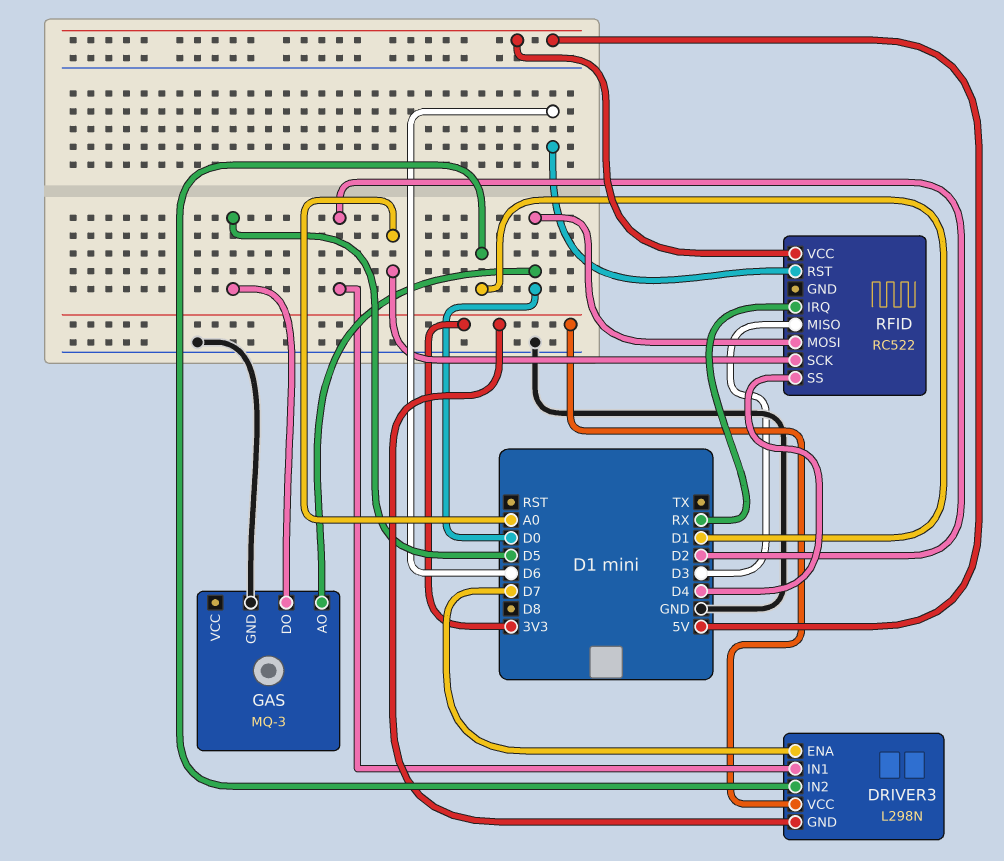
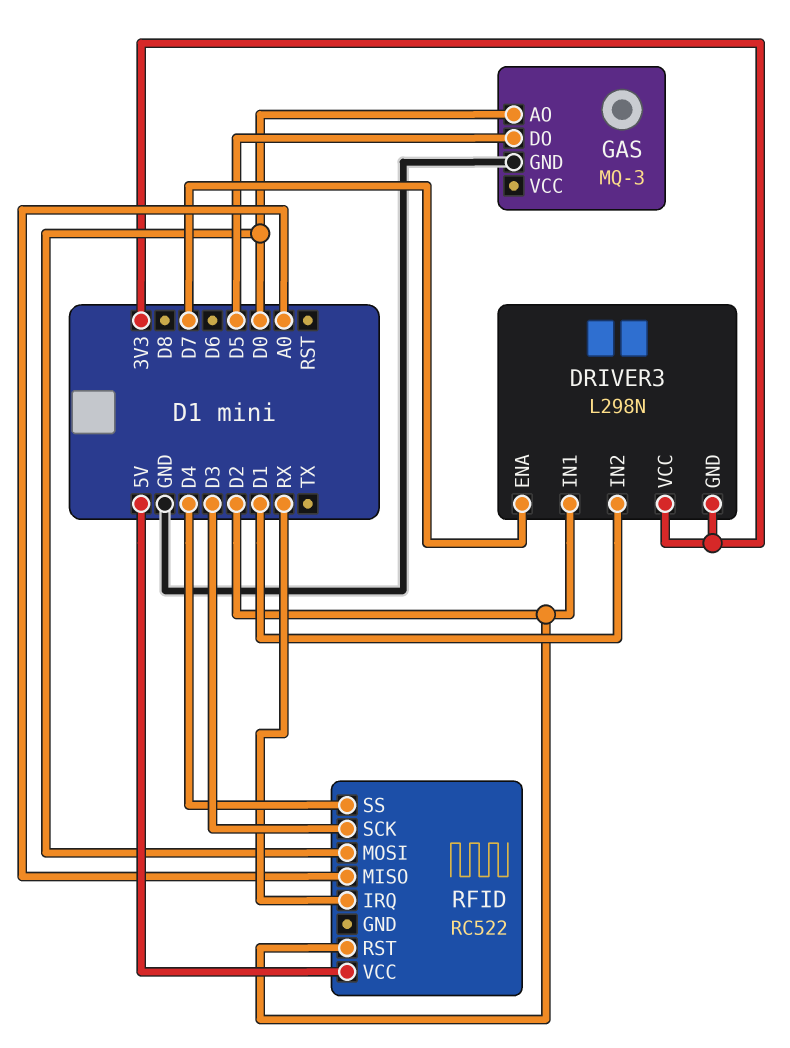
RFID pin MISO: D3 -> A0
RFID pin RST: D6 -> D2
RFID pin SCK: A0 -> D3

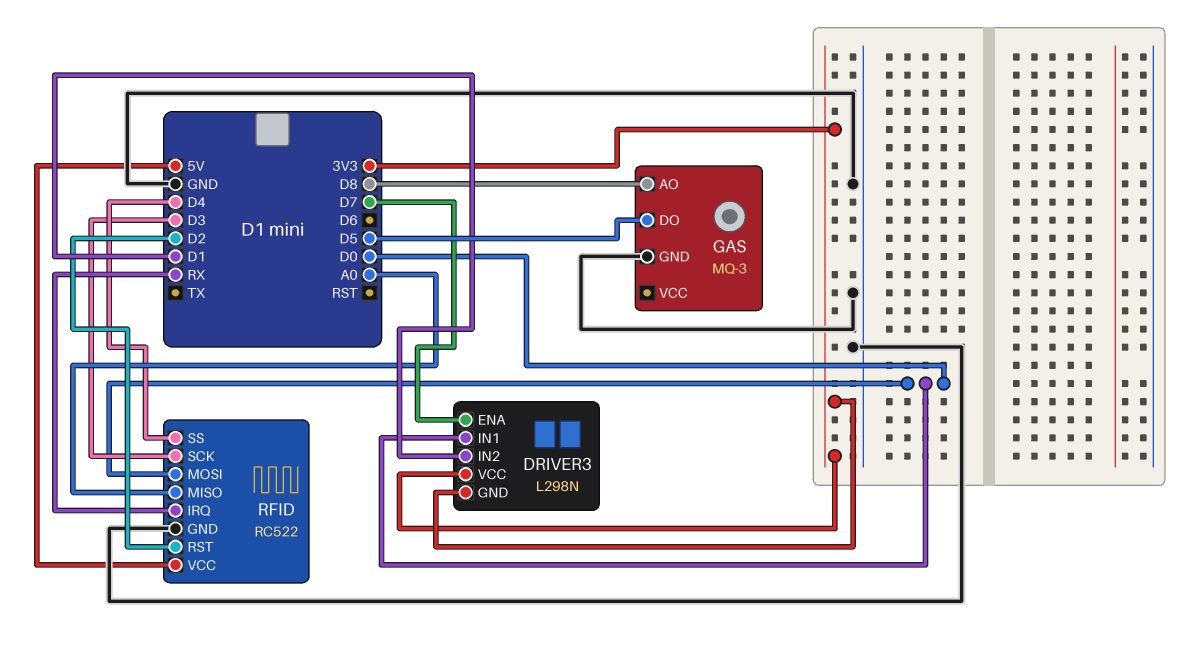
DRIVER3 pin IN1: D2 -> D0
GAS pin AO: D0 -> D8
RFID pin GND: none -> GND

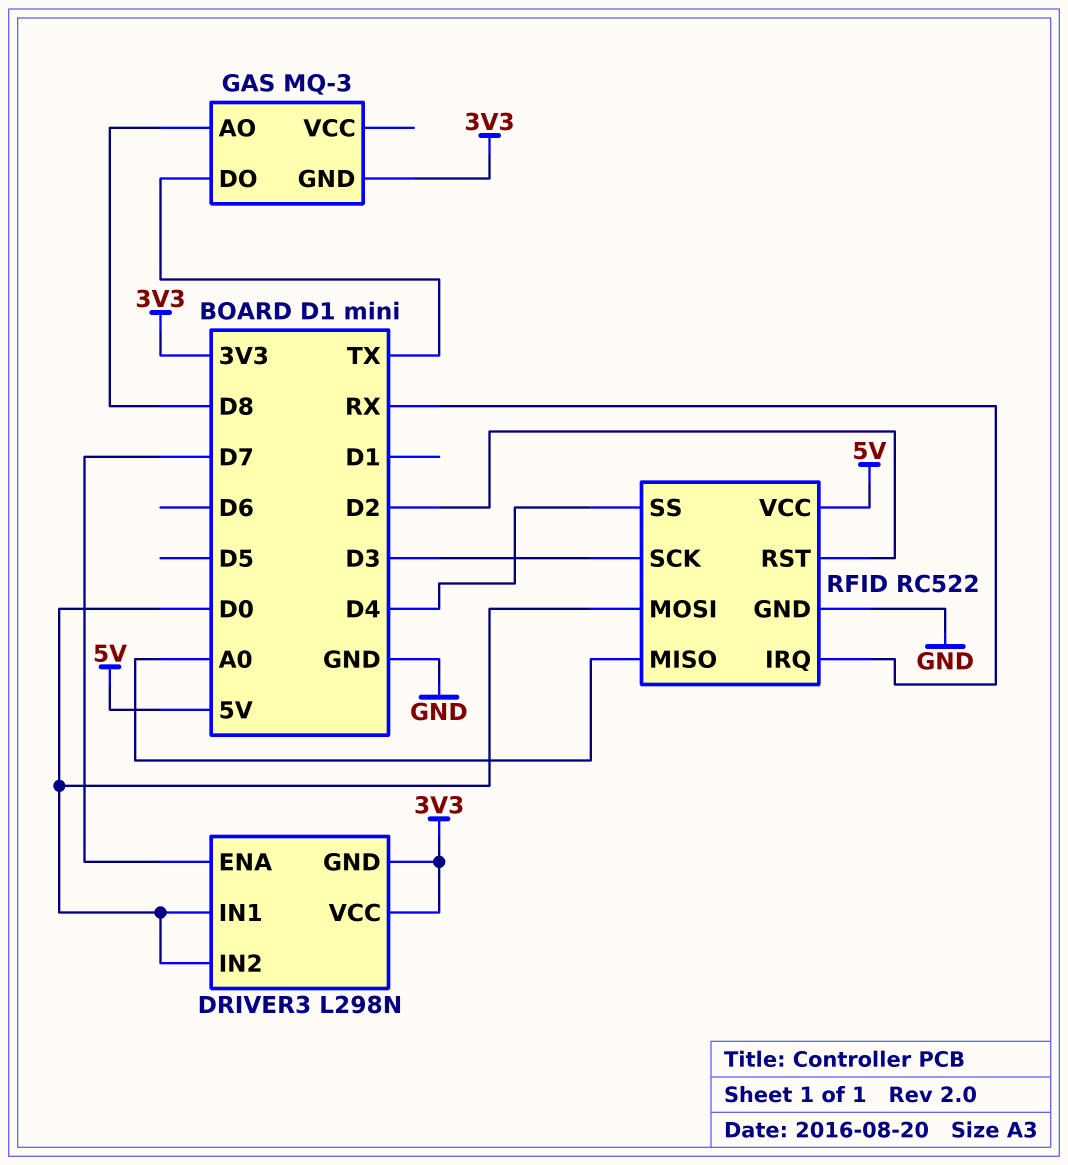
DRIVER3 pin IN2: D1 -> D0
GAS pin DO: D5 -> TX
GAS pin GND: GND -> 3V3

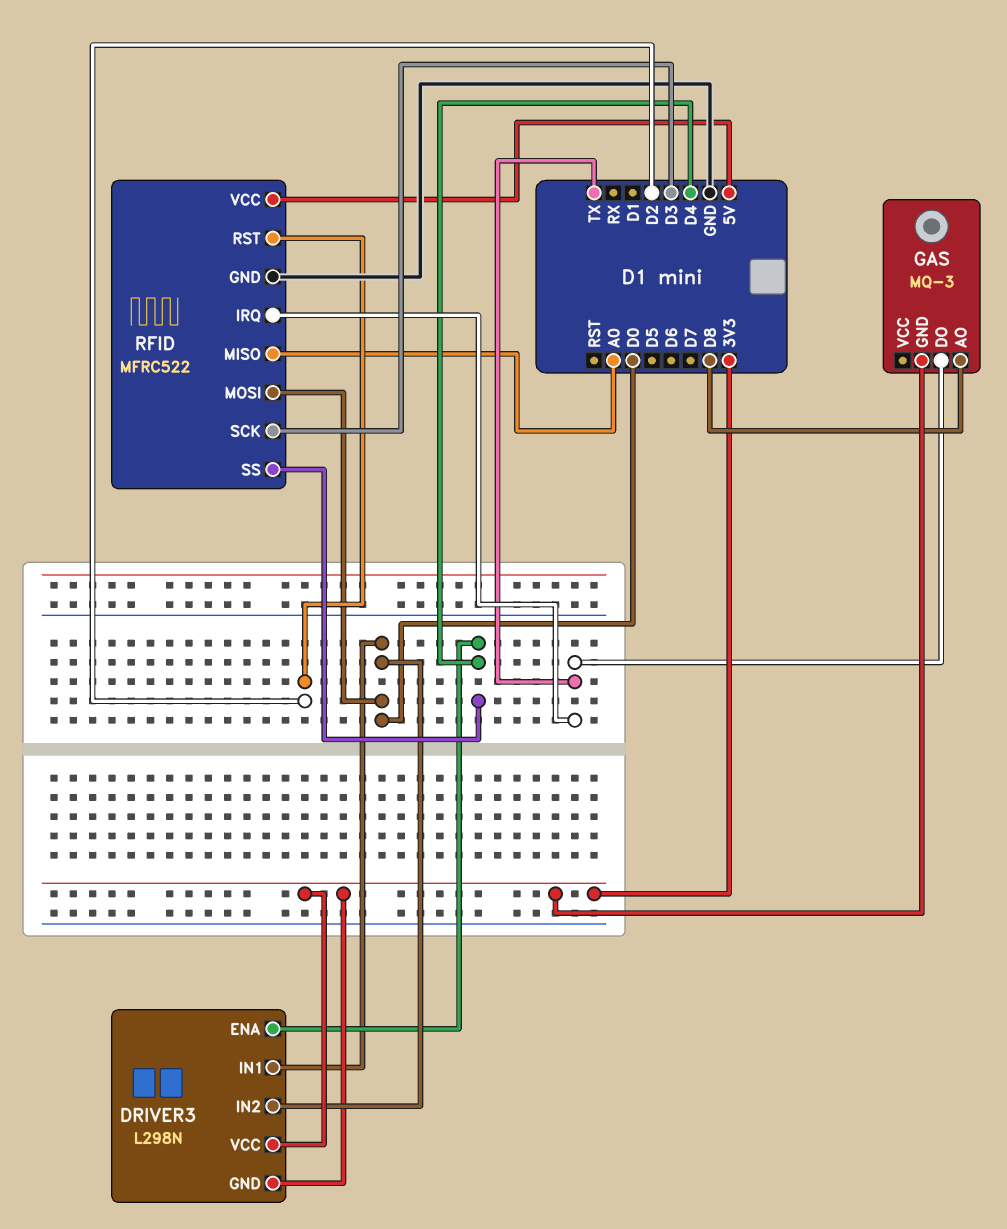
DRIVER3 pin ENA: D7 -> D4
RFID: RC522 -> MFRC522
RFID pin IRQ: RX -> TX

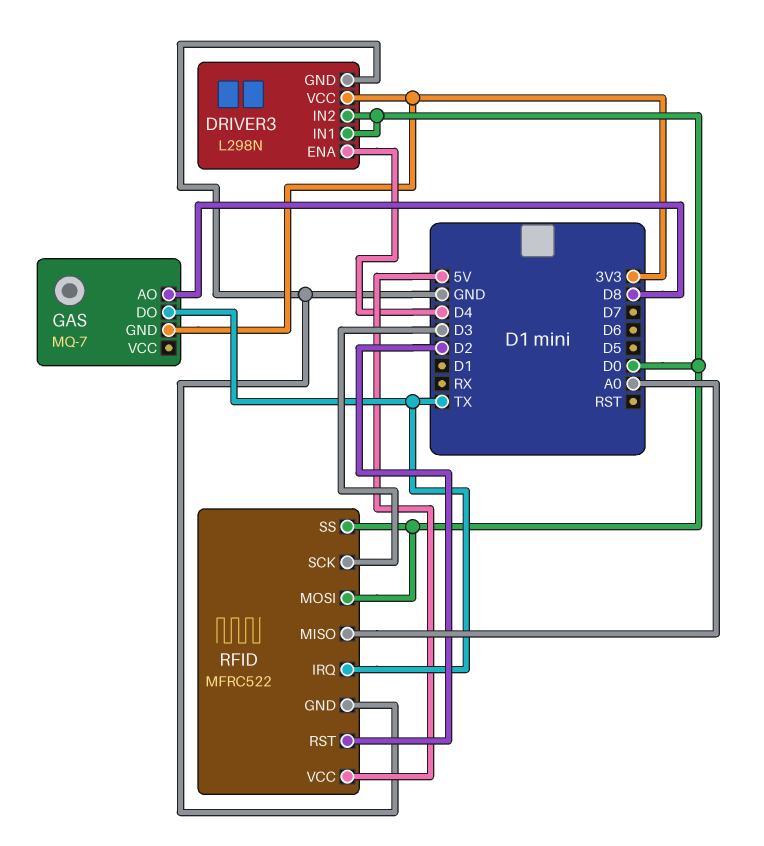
DRIVER3 pin GND: 3V3 -> GND
GAS: MQ-3 -> MQ-7
RFID pin SS: D4 -> D0

